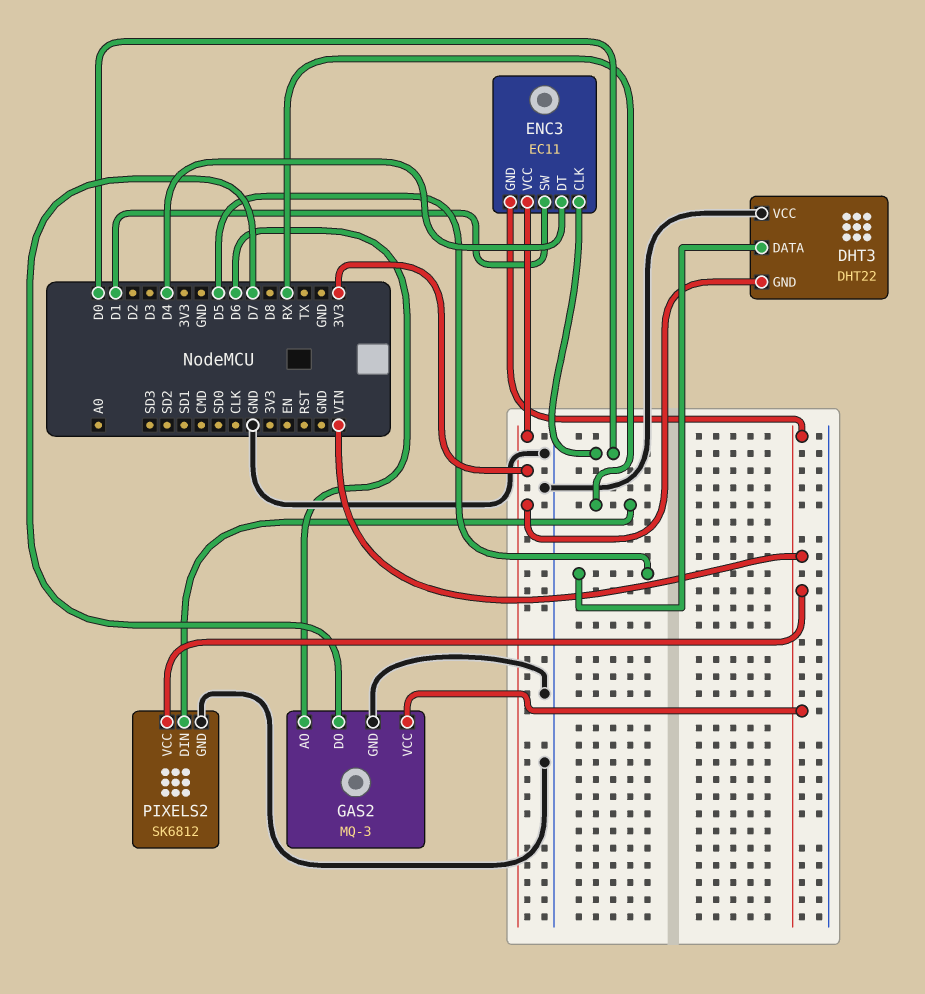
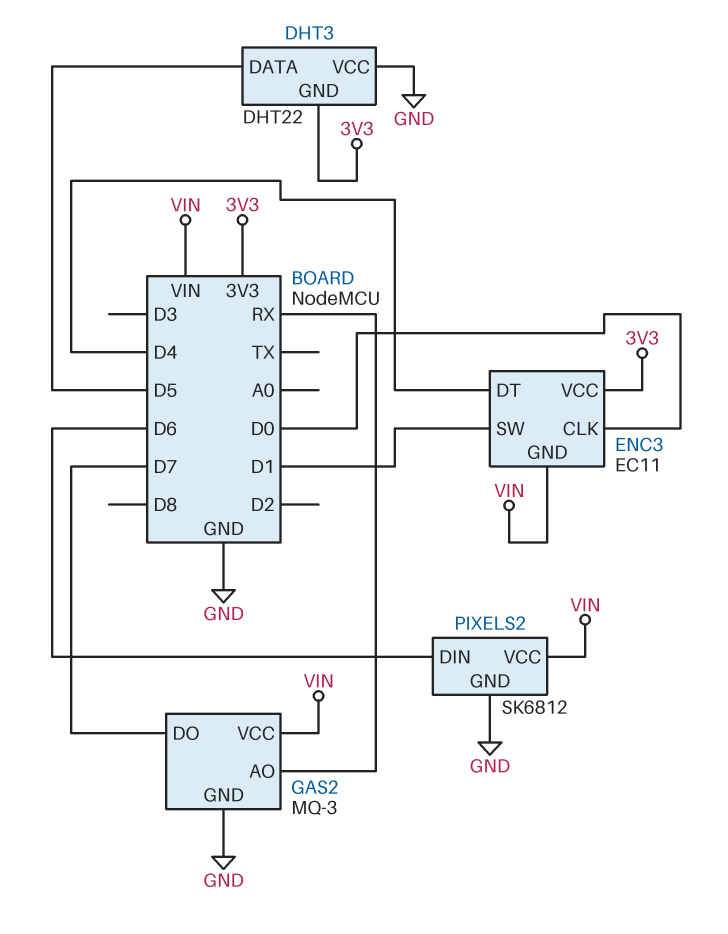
GAS2 pin AO: D6 -> RX
PIXELS2 pin DIN: RX -> D6

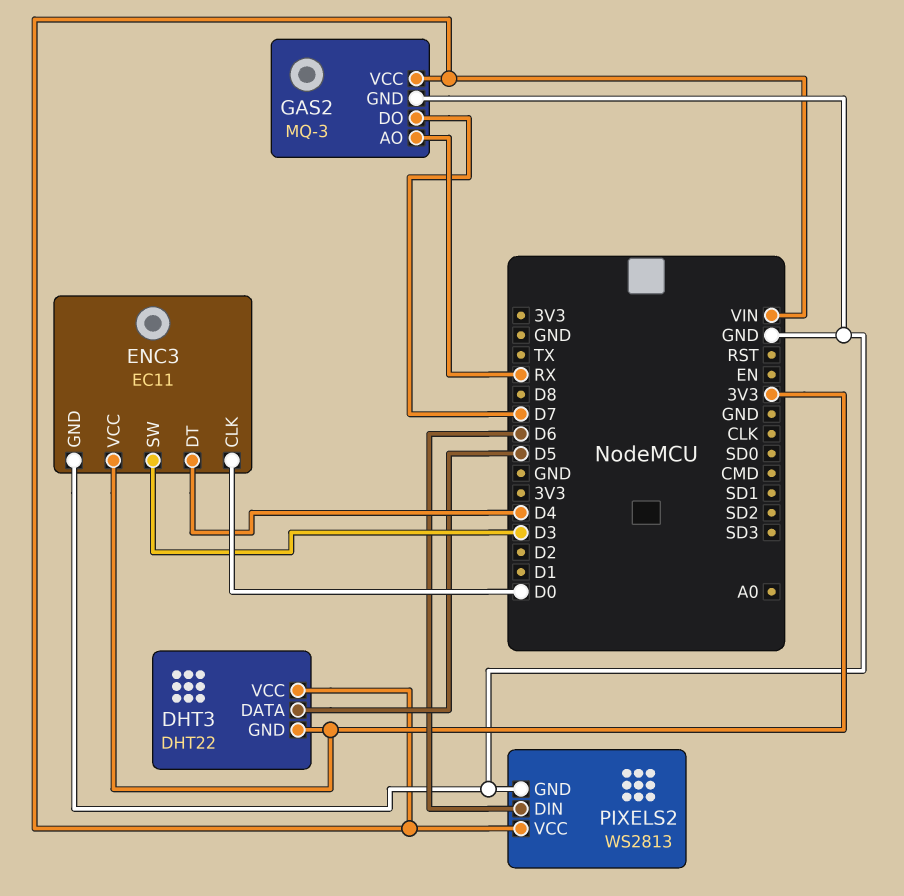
DHT3 pin VCC: GND -> VIN
ENC3 pin GND: VIN -> GND
ENC3 pin SW: D1 -> D3
PIXELS2: SK6812 -> WS2813

